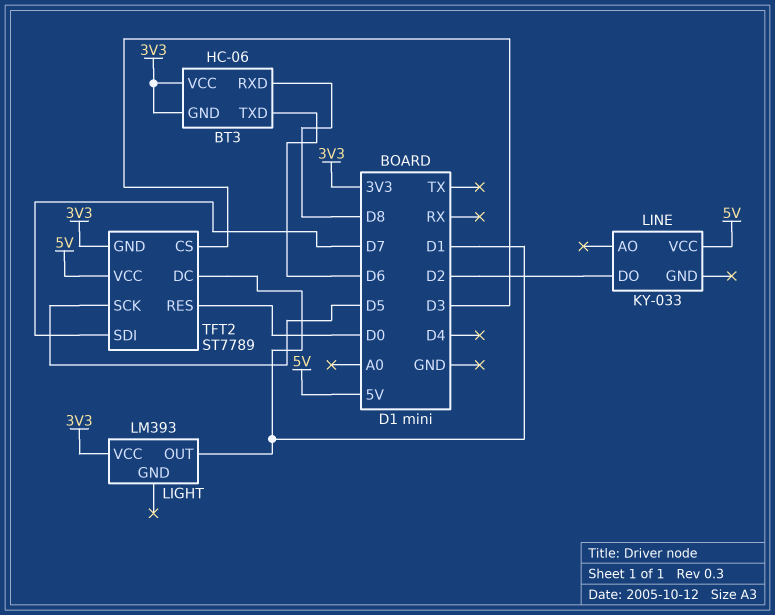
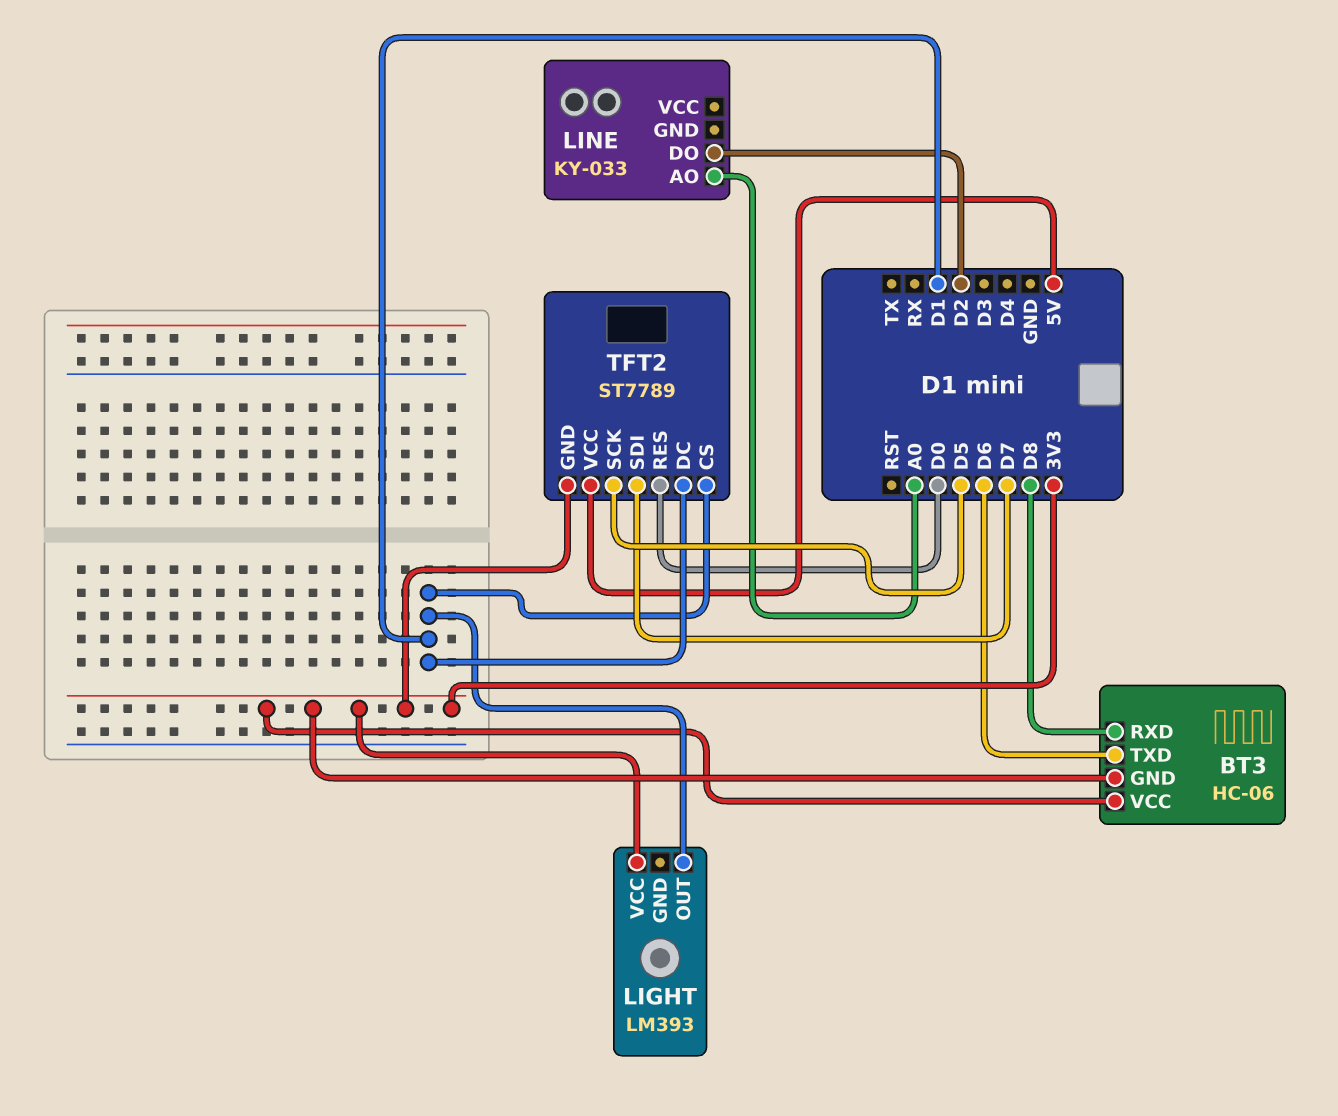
LINE pin AO: none -> A0
LINE pin VCC: 5V -> none
TFT2 pin CS: D3 -> D1

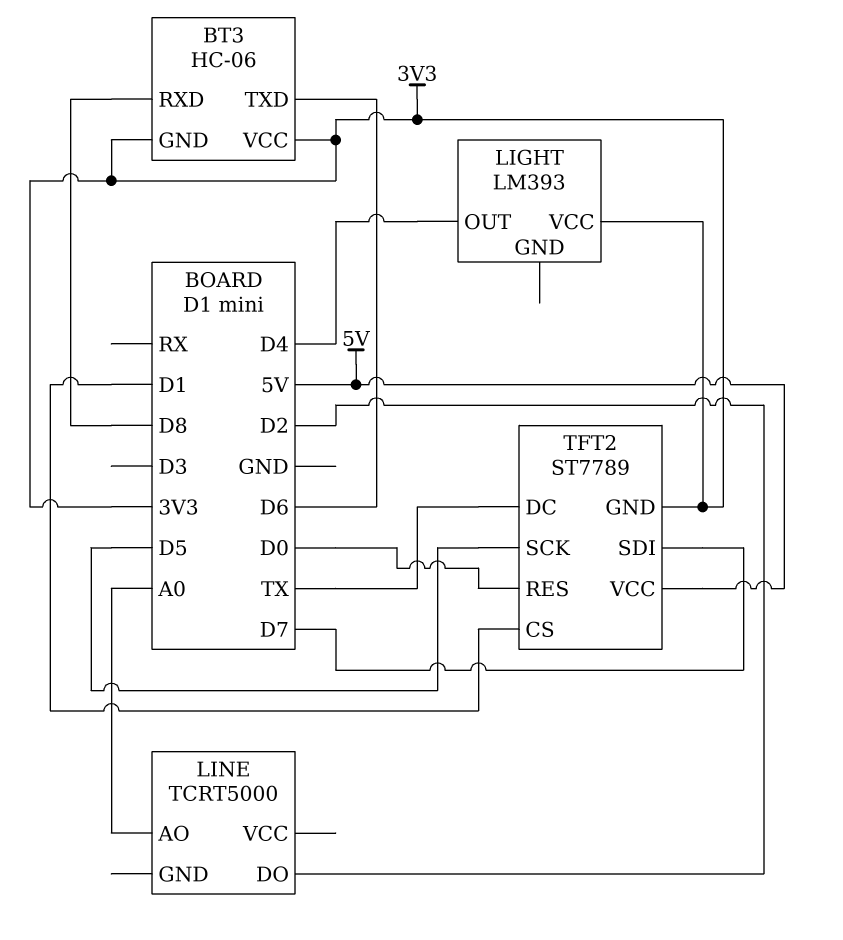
LIGHT pin OUT: D1 -> D4
LINE: KY-033 -> TCRT5000
TFT2 pin DC: D1 -> TX

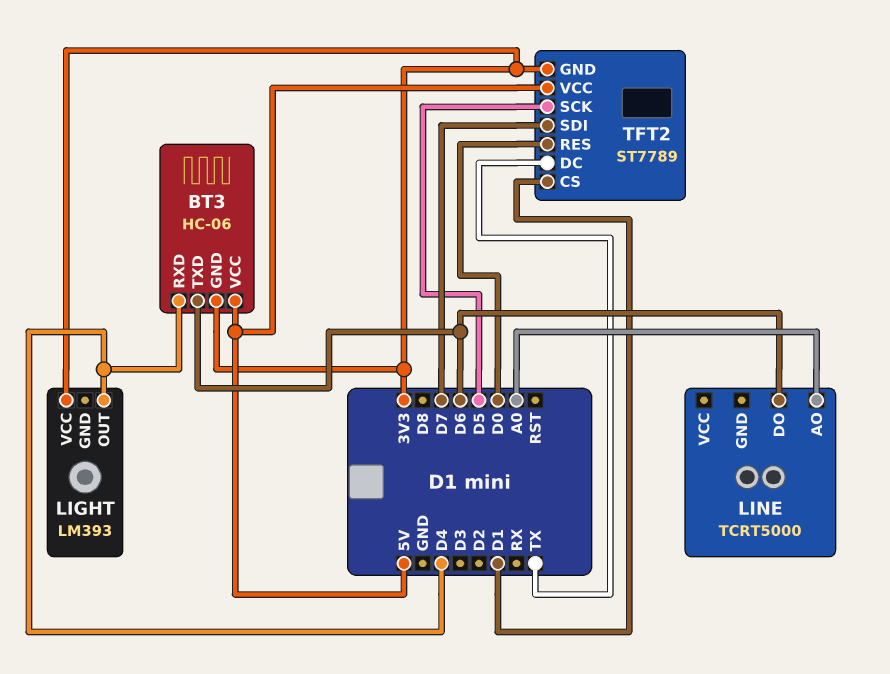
BT3 pin RXD: D8 -> D4
BT3 pin VCC: 3V3 -> 5V
LINE pin DO: D2 -> D6

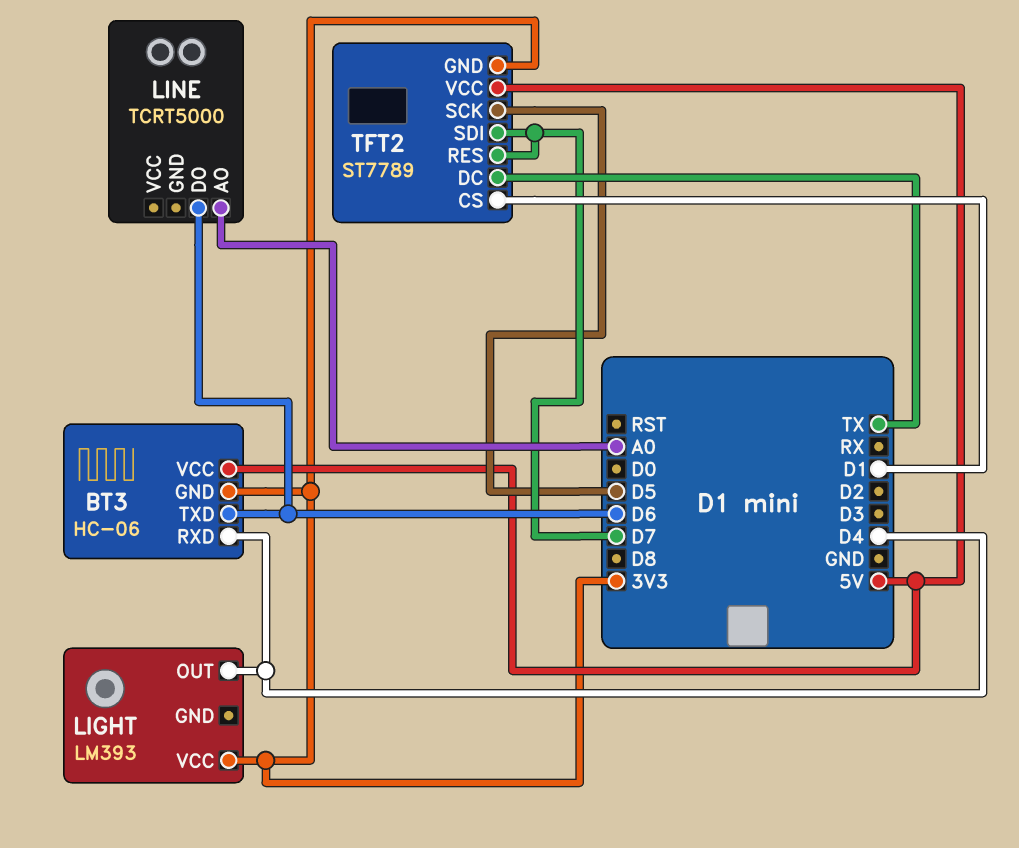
TFT2 pin RES: D0 -> D7

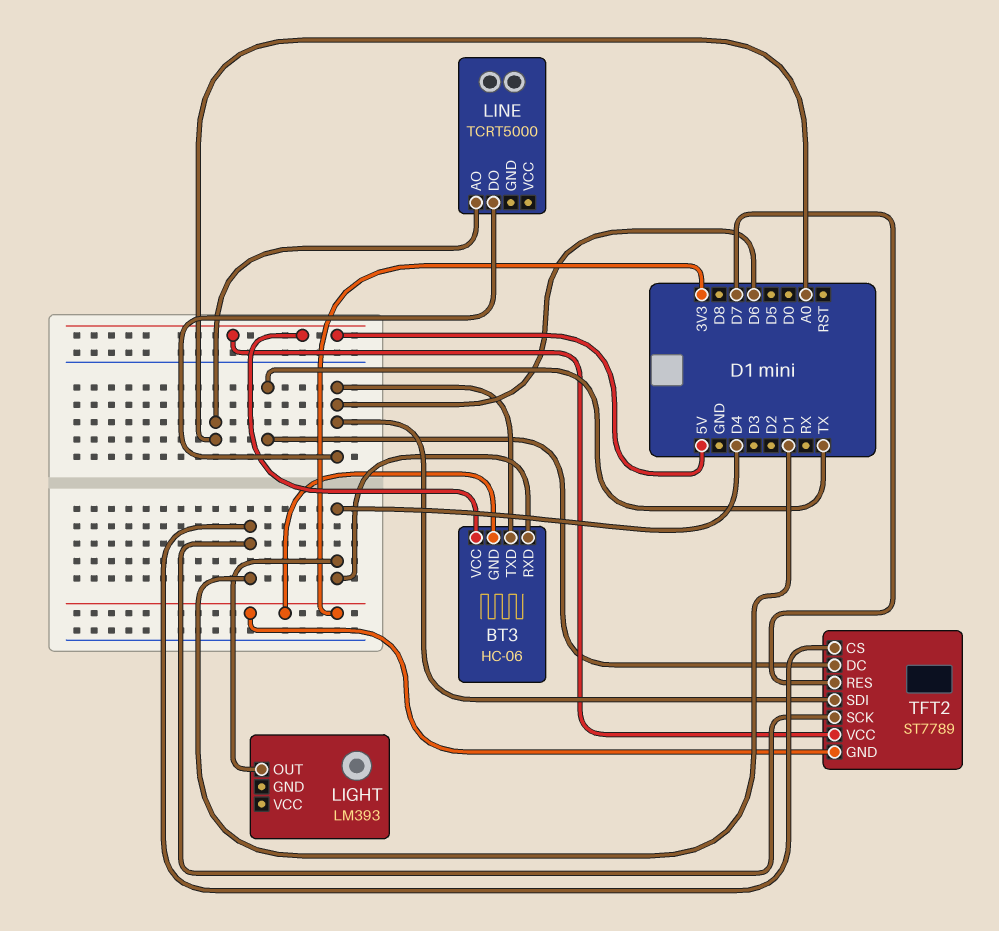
LIGHT pin VCC: 3V3 -> none
TFT2 pin SCK: D5 -> D1
TFT2 pin SDI: D7 -> D6

